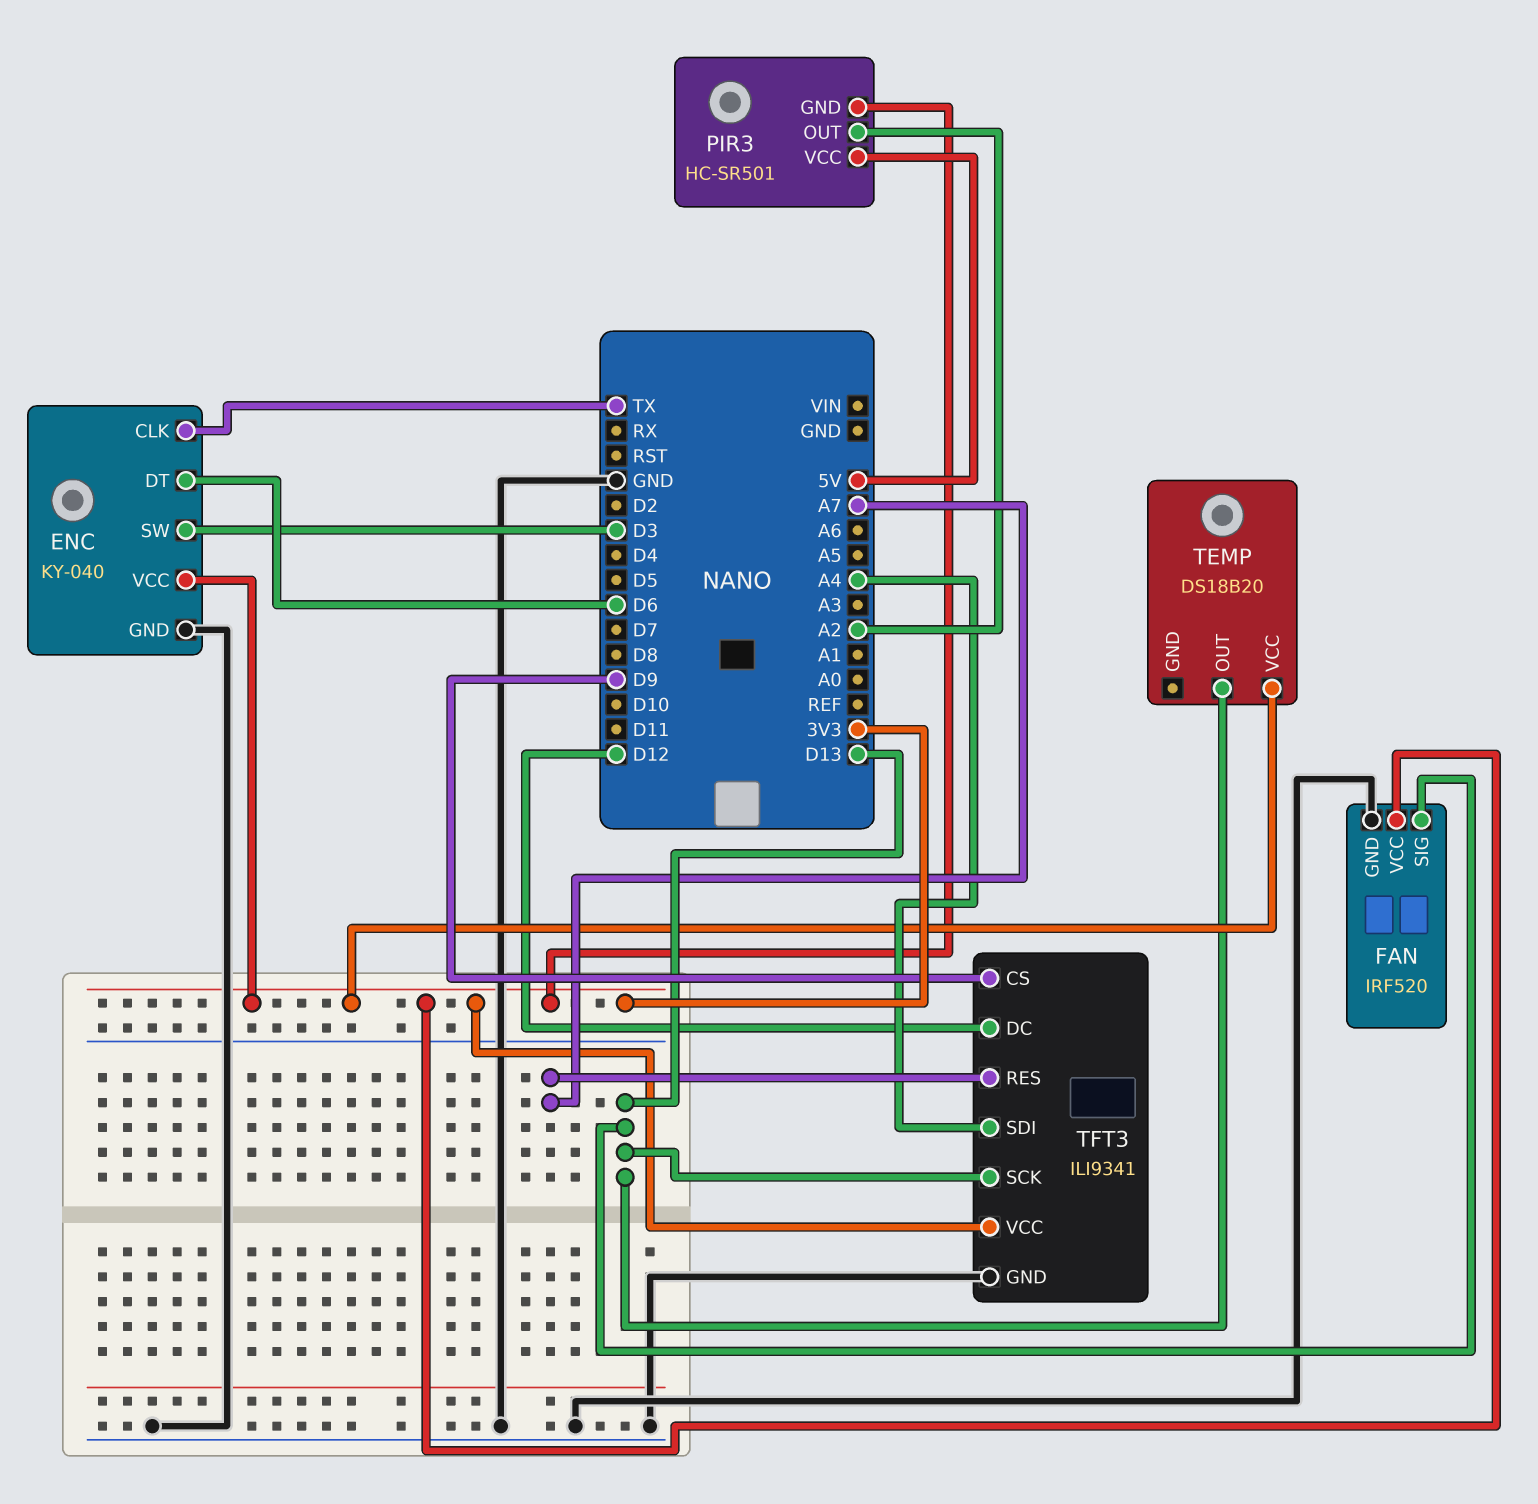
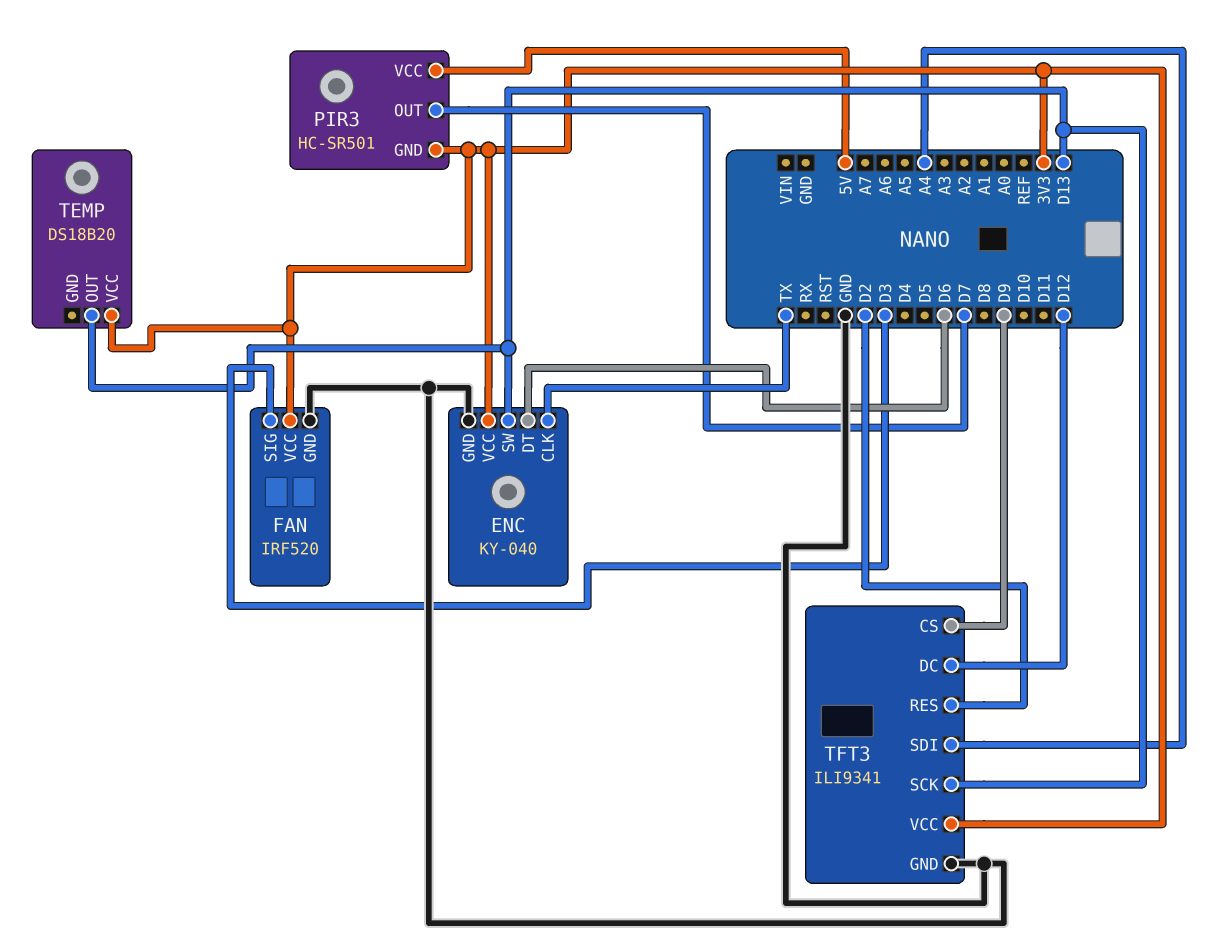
ENC pin SW: D3 -> D13
FAN pin SIG: D13 -> D3
PIR3 pin OUT: A2 -> D7
TFT3 pin RES: A7 -> D2

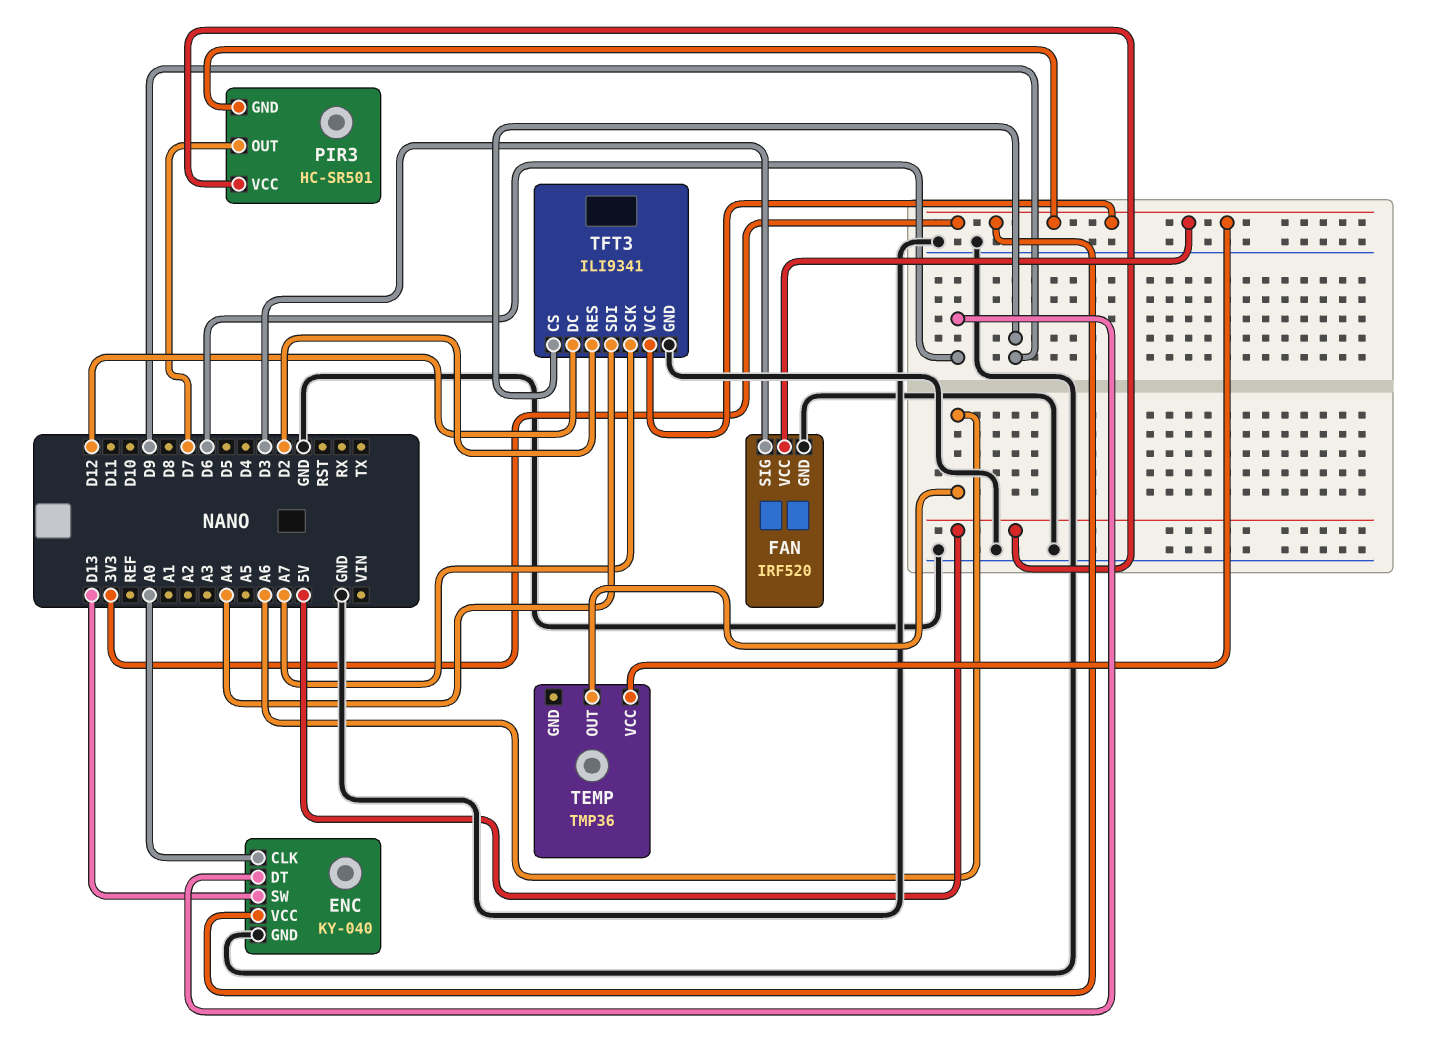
ENC pin CLK: TX -> A0
TEMP: DS18B20 -> TMP36
TEMP pin OUT: D13 -> A6
TFT3 pin SCK: D13 -> A7

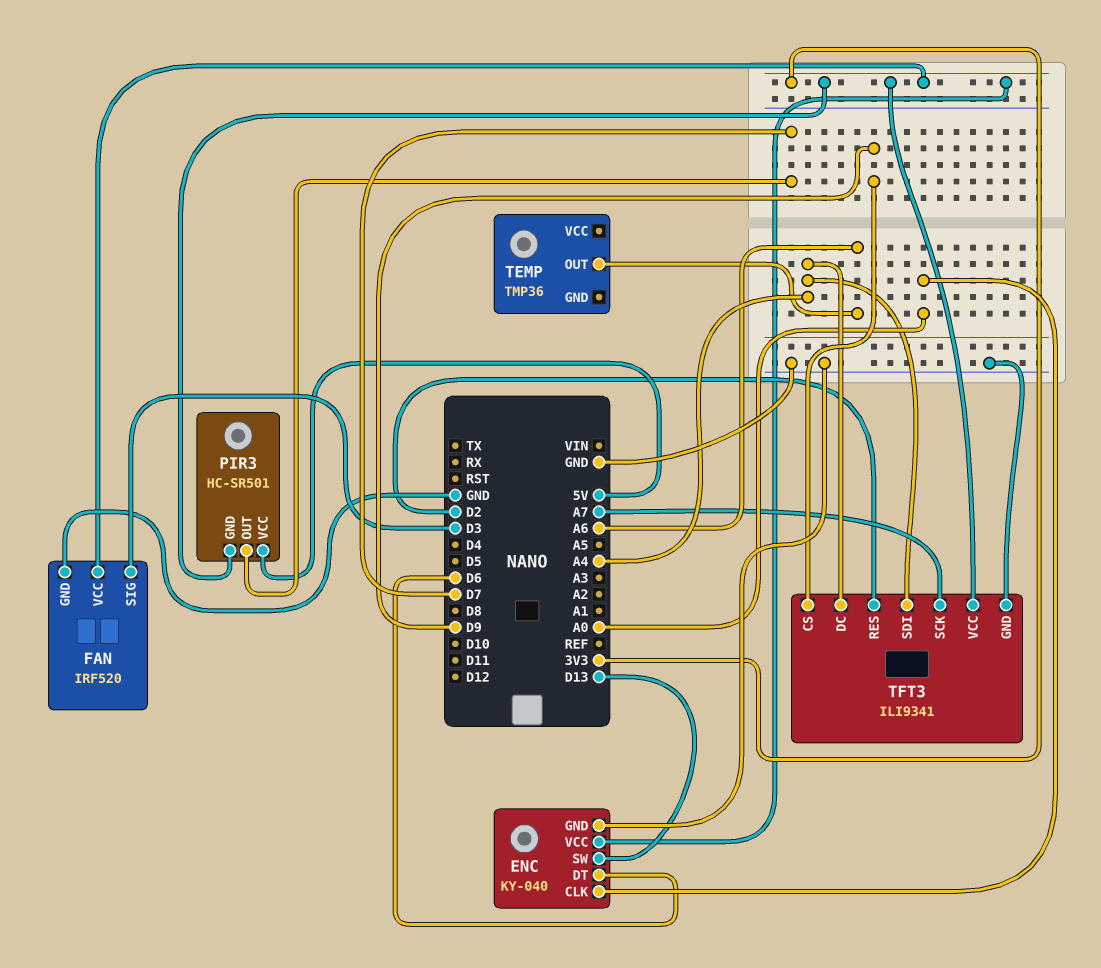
TEMP pin VCC: 3V3 -> none
TFT3 pin DC: D12 -> A4

